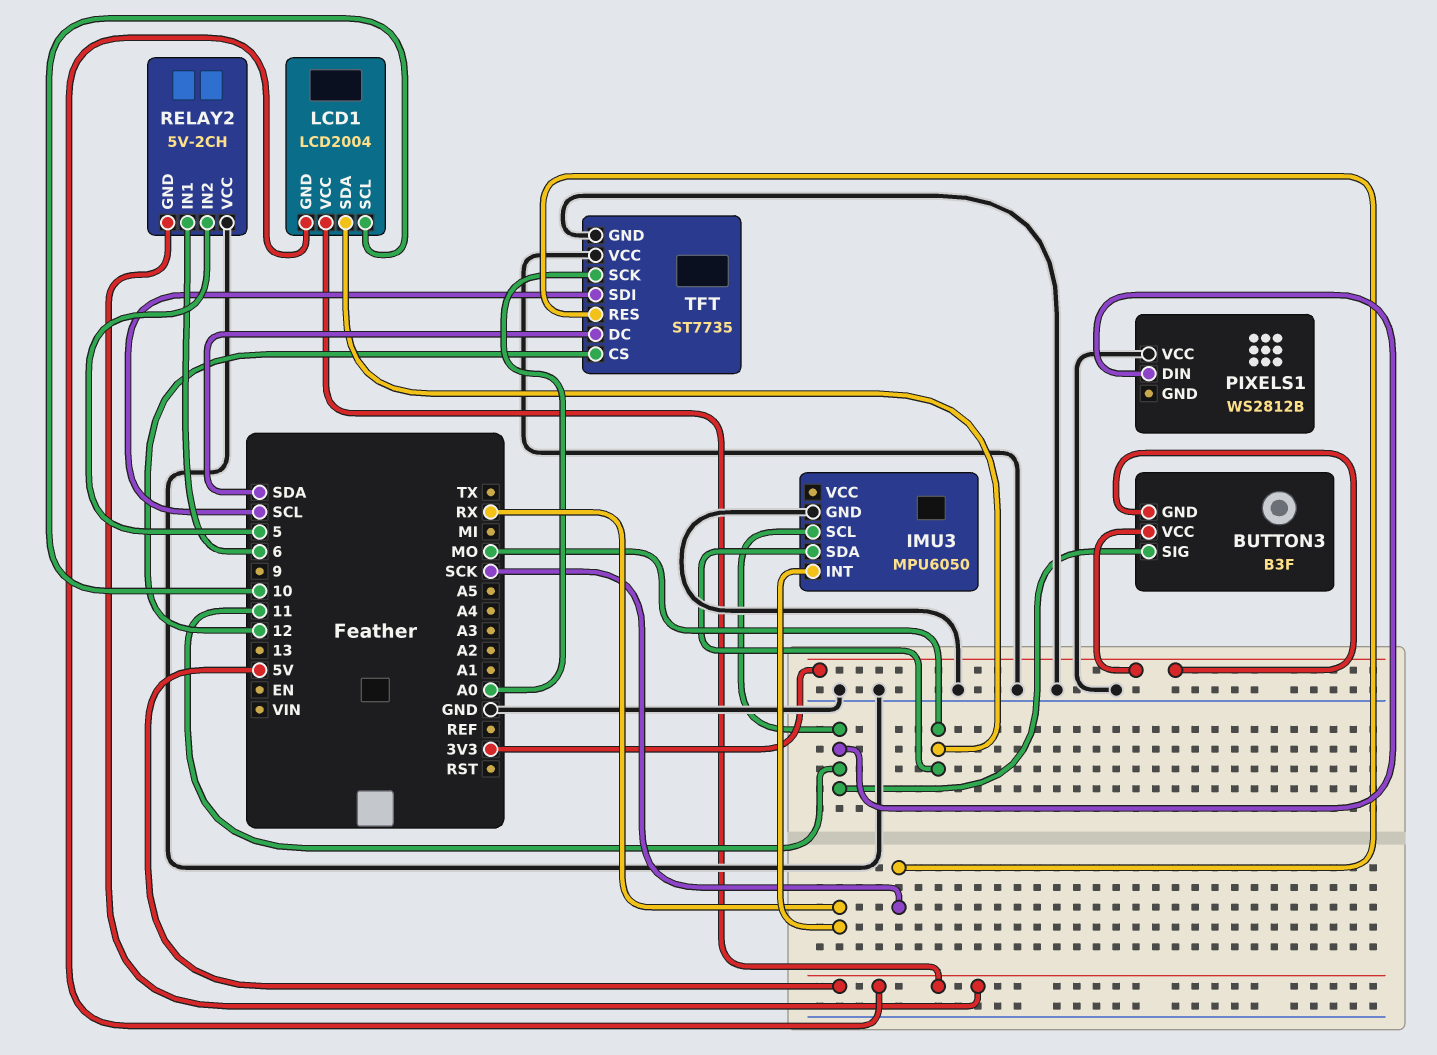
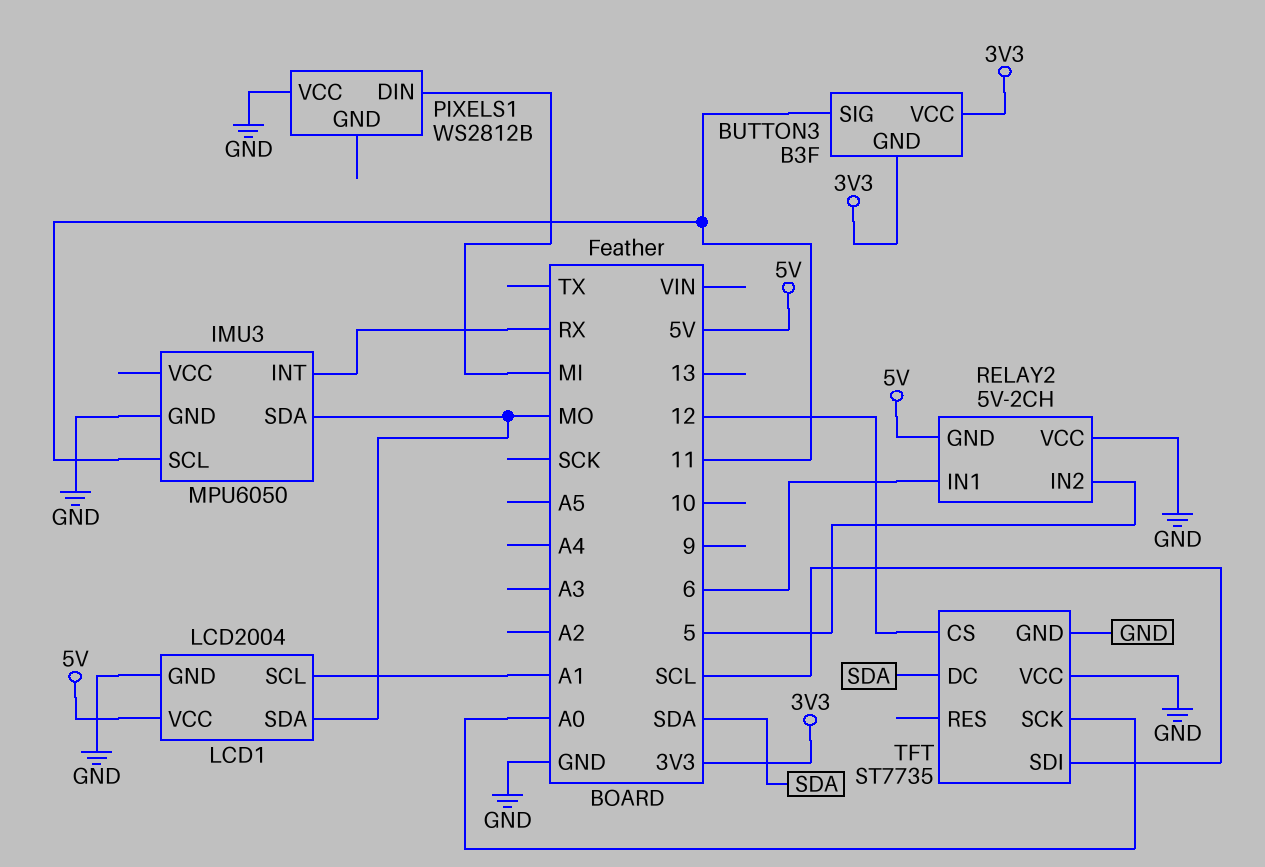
LCD1 pin GND: 5V -> GND
LCD1 pin SCL: 10 -> A1
PIXELS1 pin DIN: 11 -> MI
TFT pin RES: SCK -> none

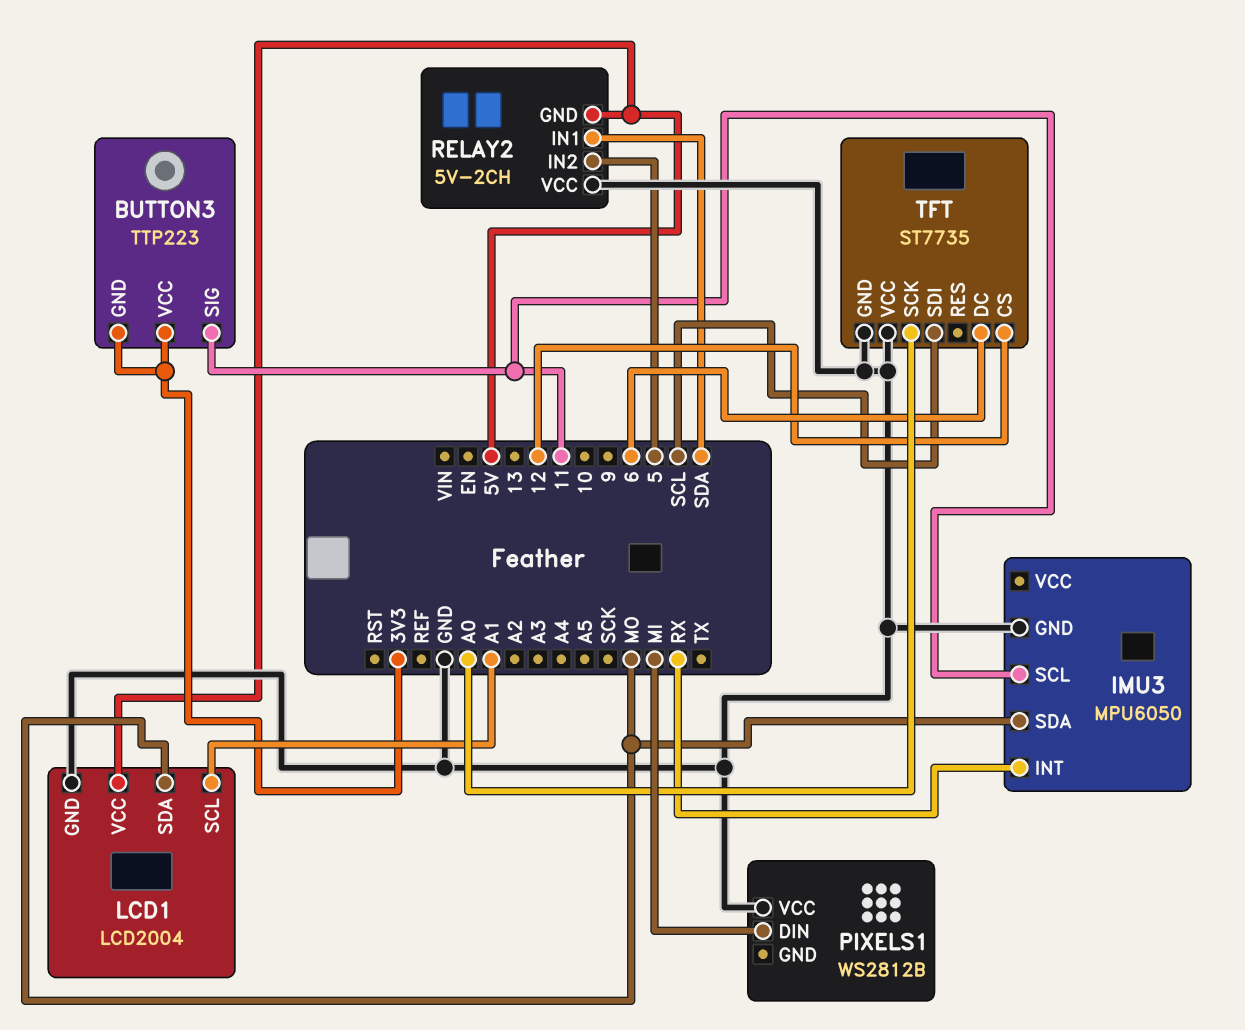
BUTTON3: B3F -> TTP223
RELAY2 pin IN1: 6 -> SDA
TFT pin DC: SDA -> 6

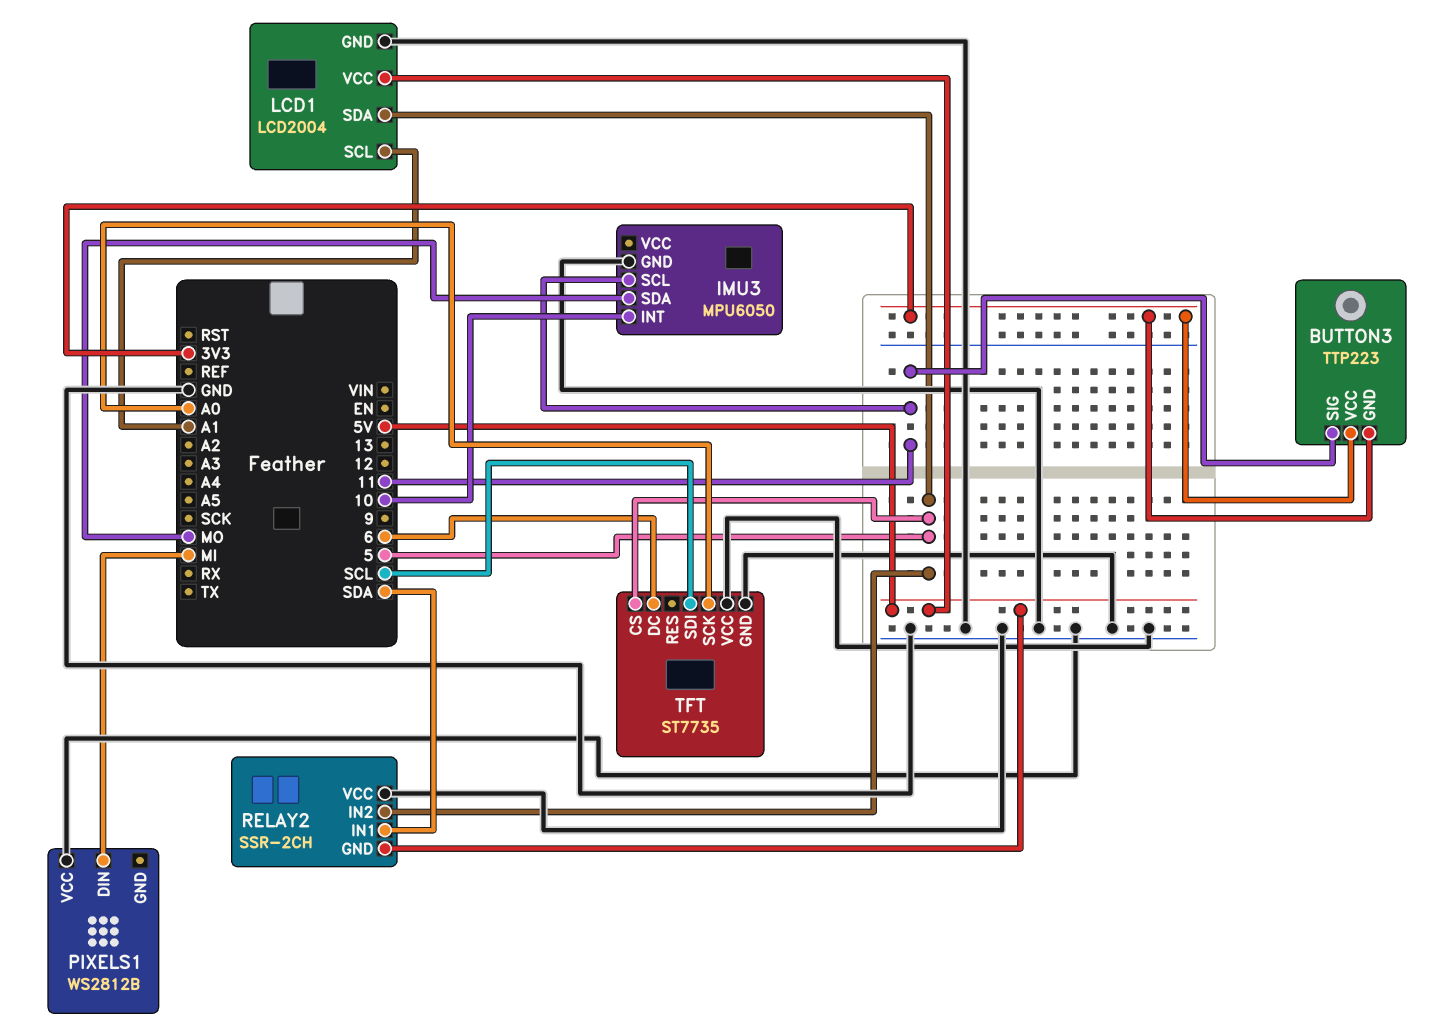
IMU3 pin INT: RX -> 10
LCD1 pin SDA: MO -> 5
RELAY2: 5V-2CH -> SSR-2CH
TFT pin CS: 12 -> 5

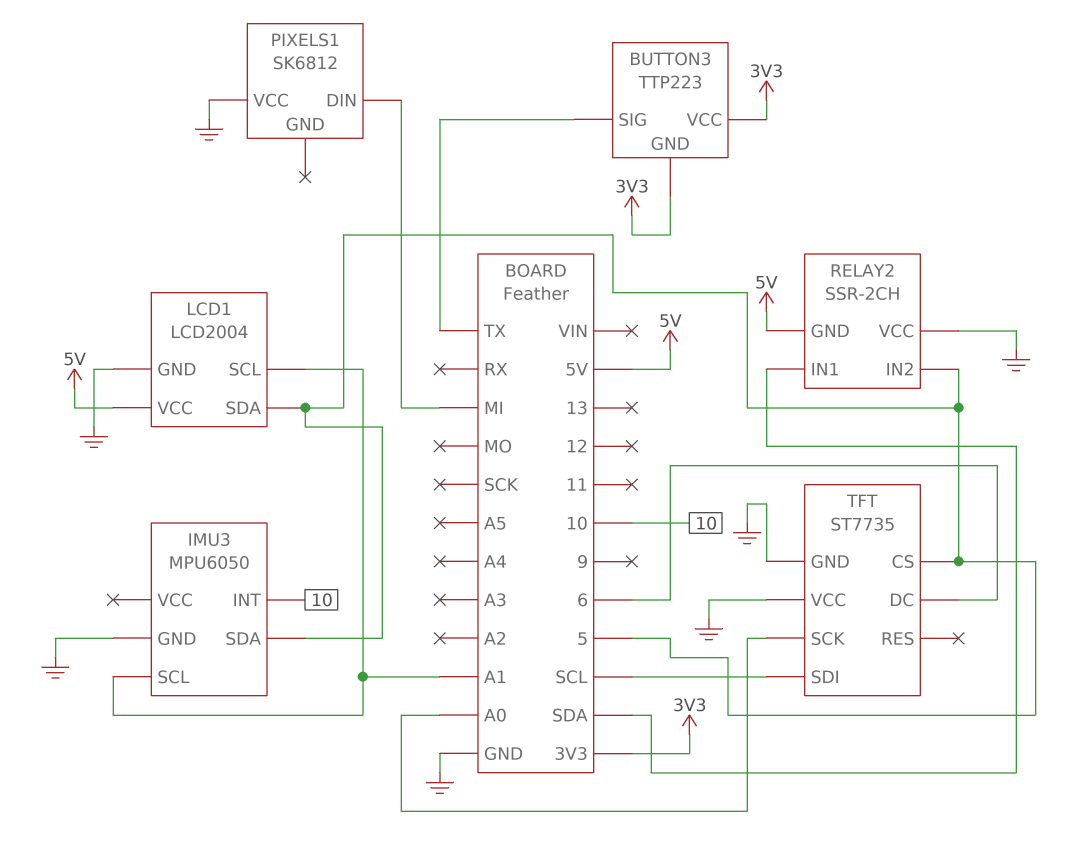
BUTTON3 pin SIG: 11 -> TX
IMU3 pin SCL: 11 -> A1
IMU3 pin SDA: MO -> 5
PIXELS1: WS2812B -> SK6812

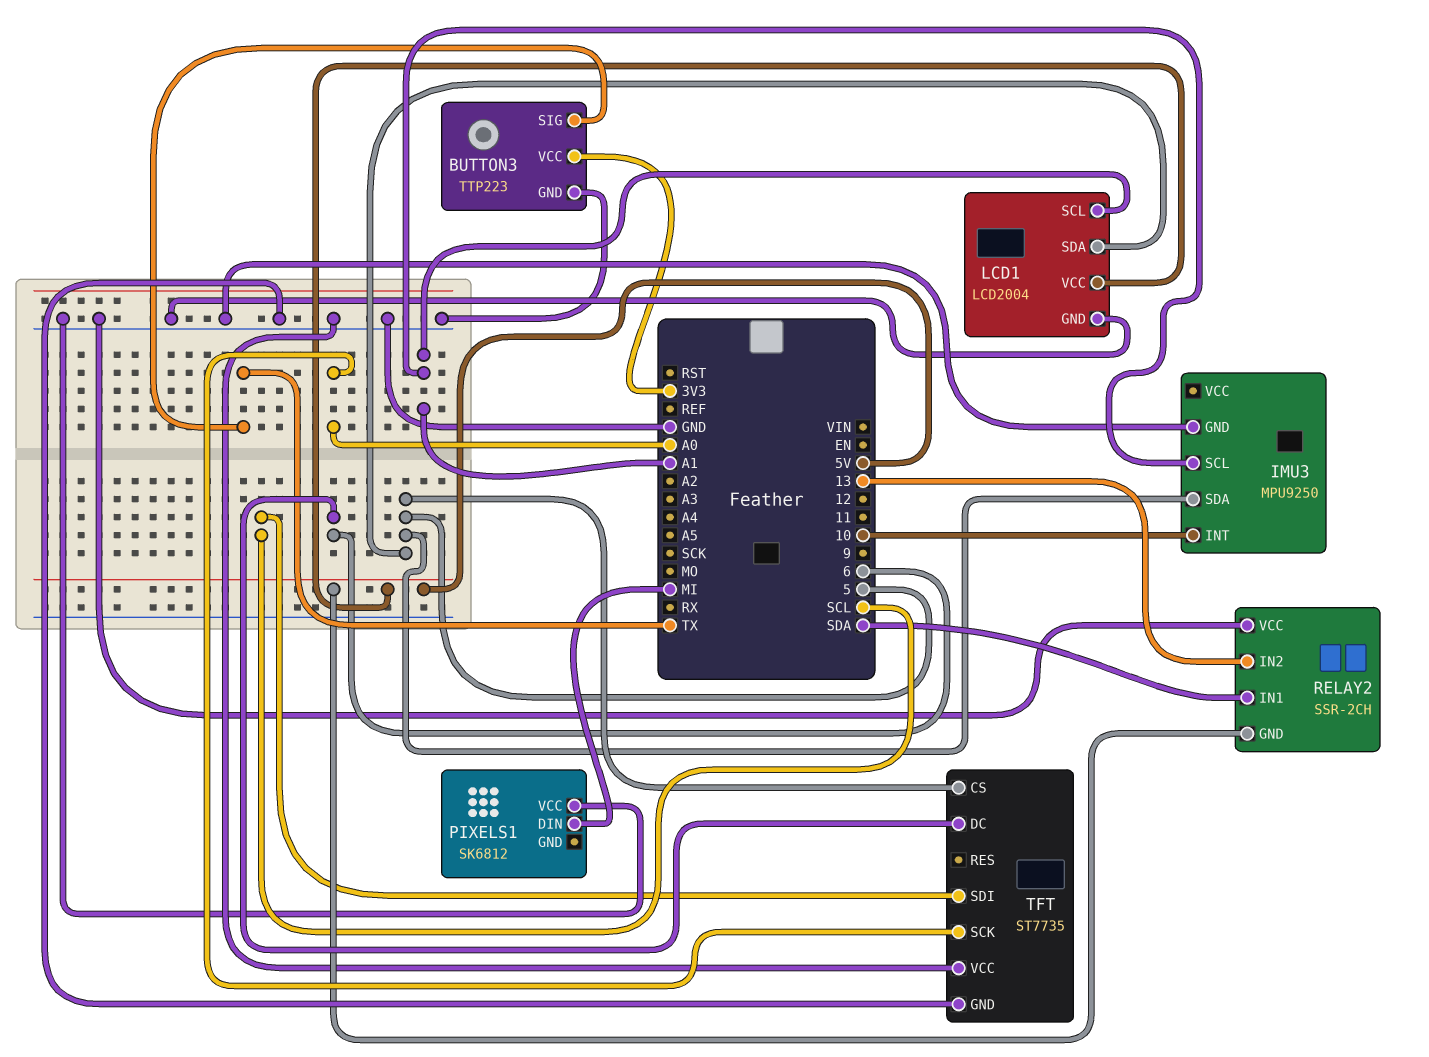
BUTTON3 pin GND: 3V3 -> GND
IMU3: MPU6050 -> MPU9250
RELAY2 pin IN2: 5 -> 13

